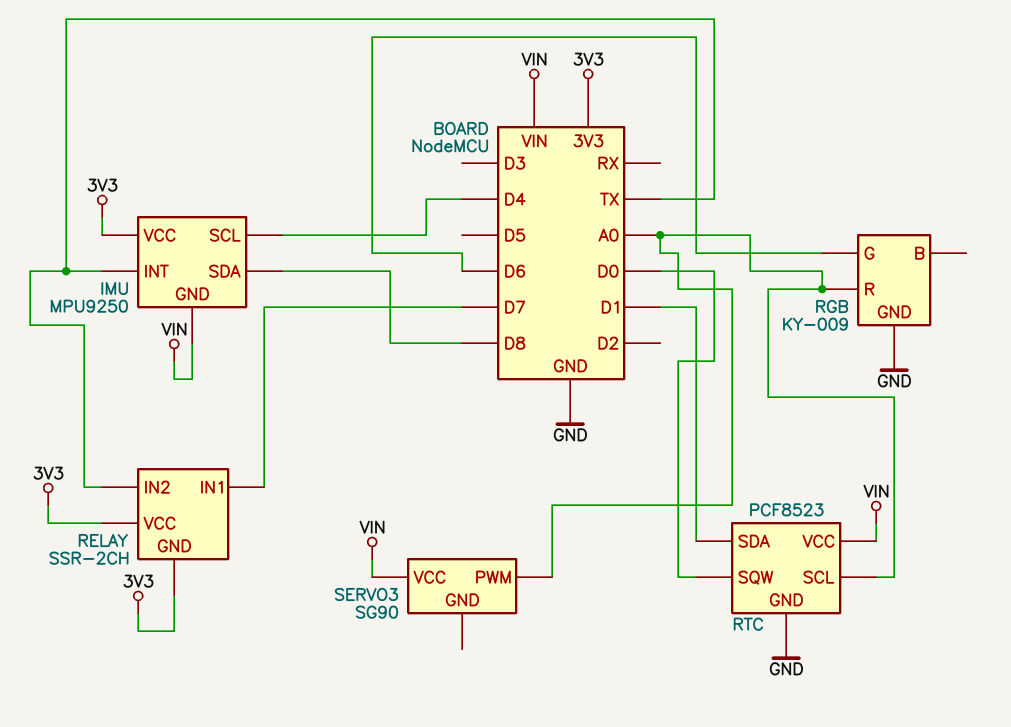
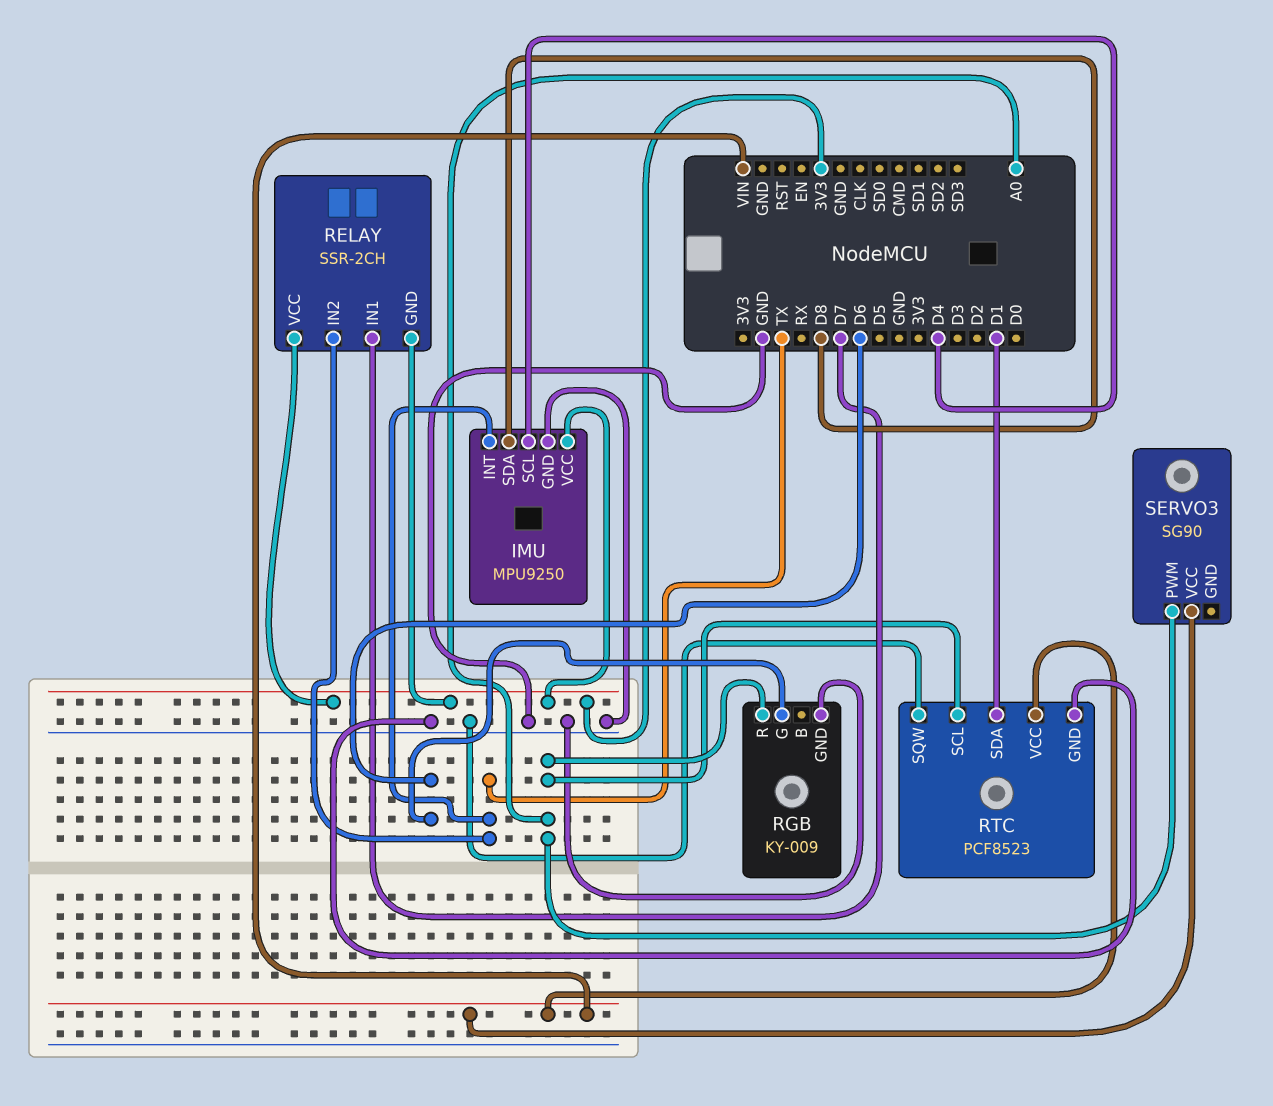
IMU pin GND: VIN -> GND
RTC pin SQW: D0 -> GND

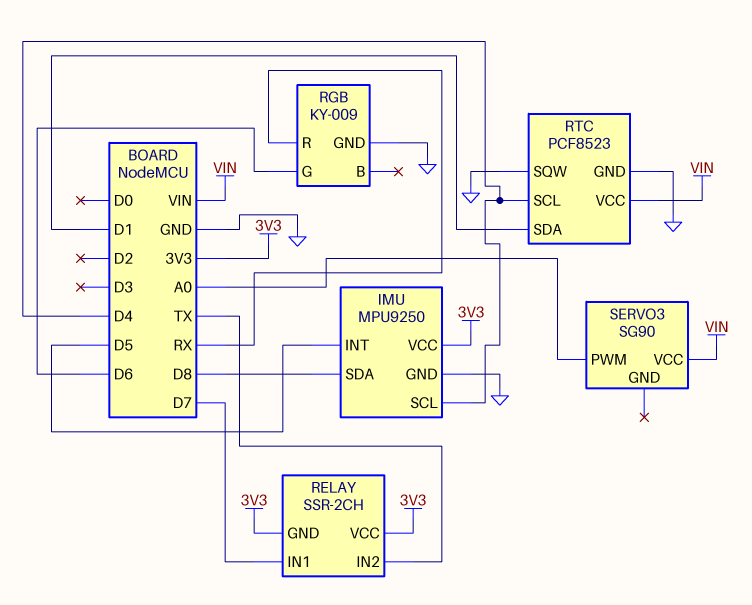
IMU pin INT: TX -> D5
RGB pin R: A0 -> RX
RTC pin SCL: A0 -> D4

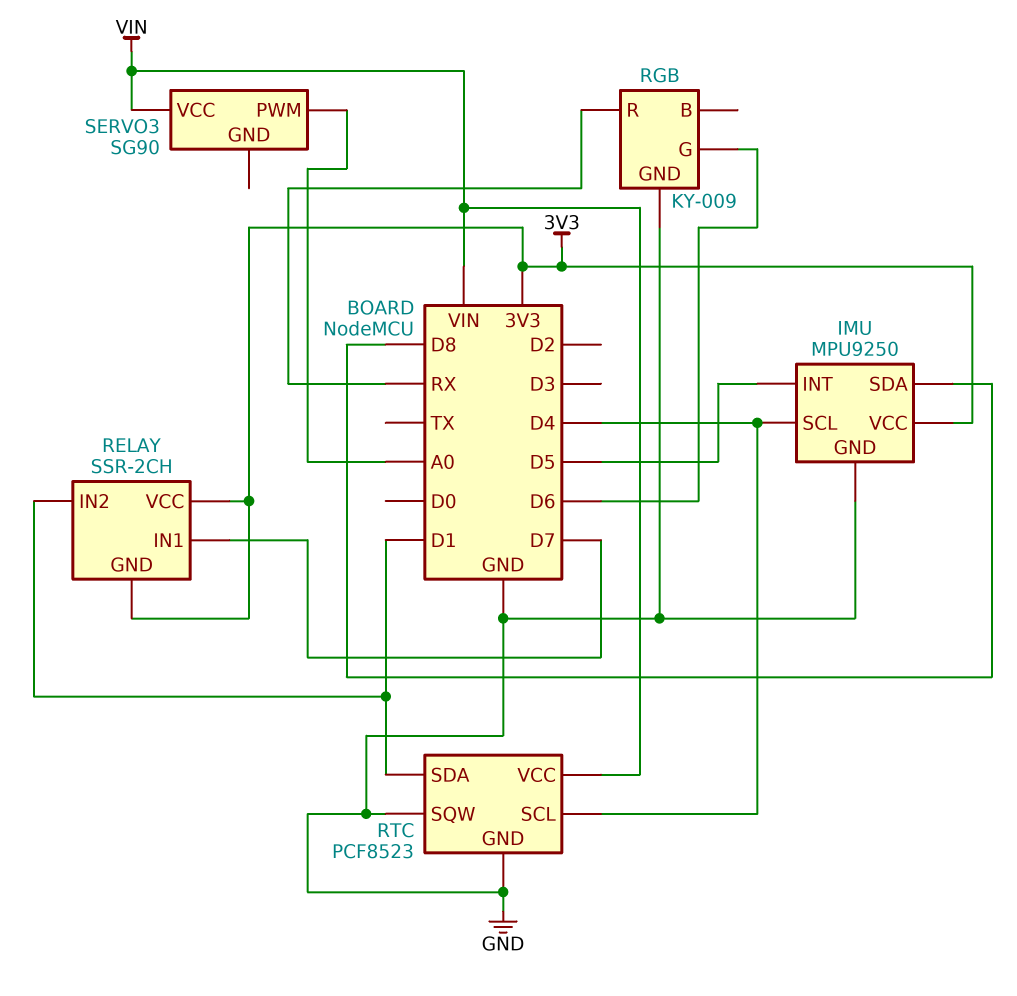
RELAY pin IN2: TX -> D1

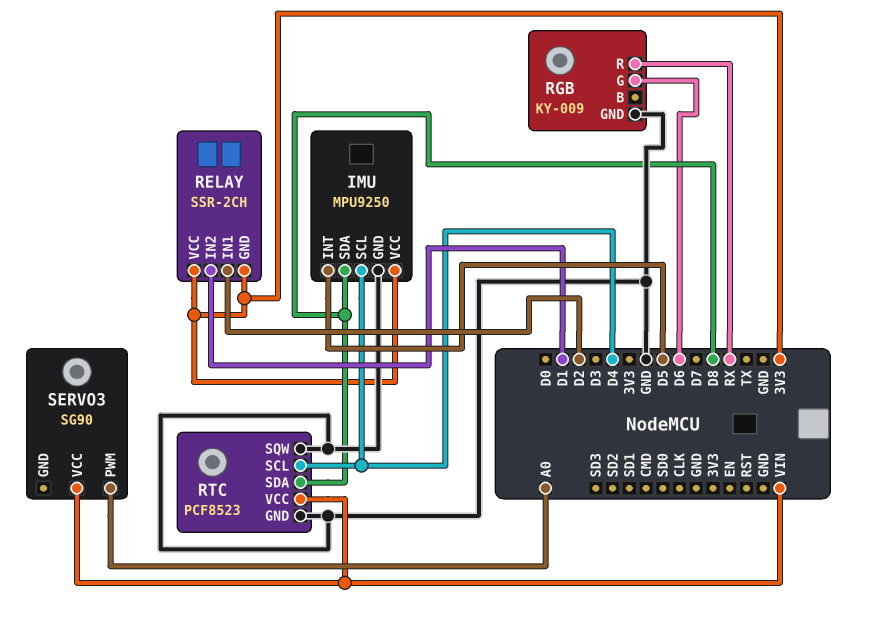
RELAY pin IN1: D7 -> D2
RTC pin SDA: D1 -> D8

